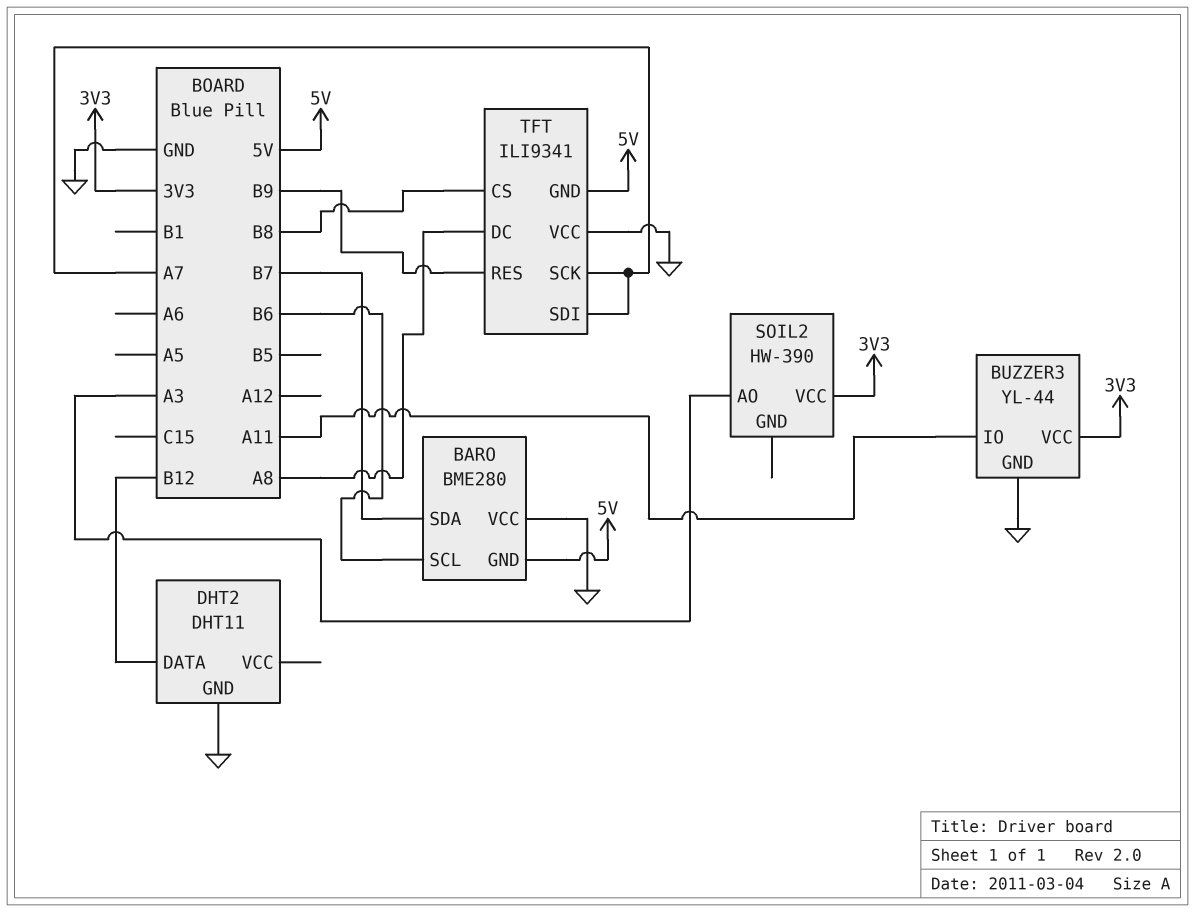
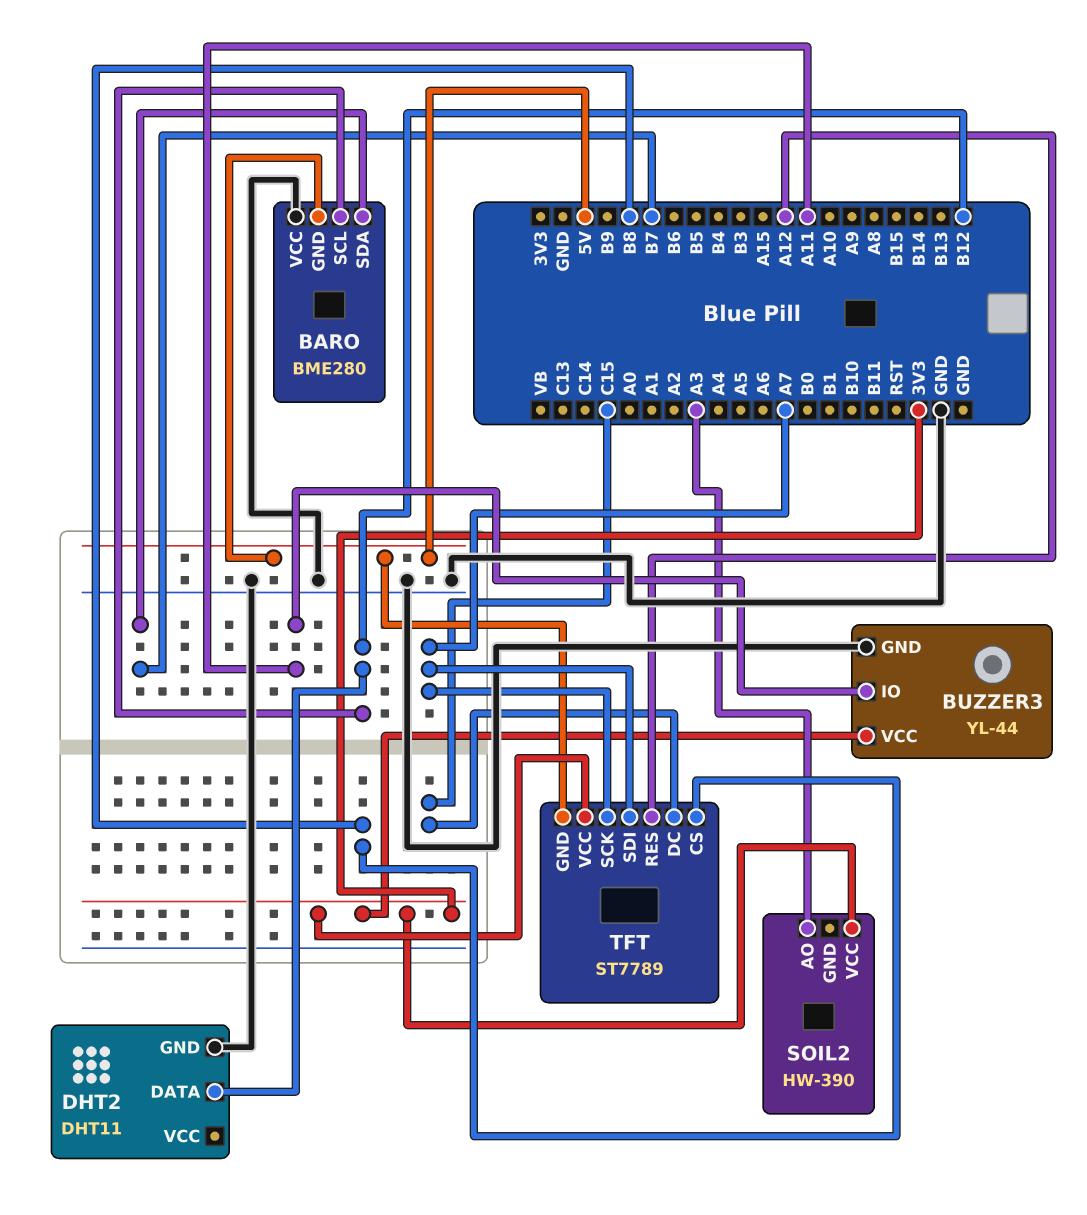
BARO pin SCL: B6 -> B12
TFT: ILI9341 -> ST7789
TFT pin DC: A8 -> C15
TFT pin RES: B9 -> A12
TFT pin VCC: GND -> 3V3

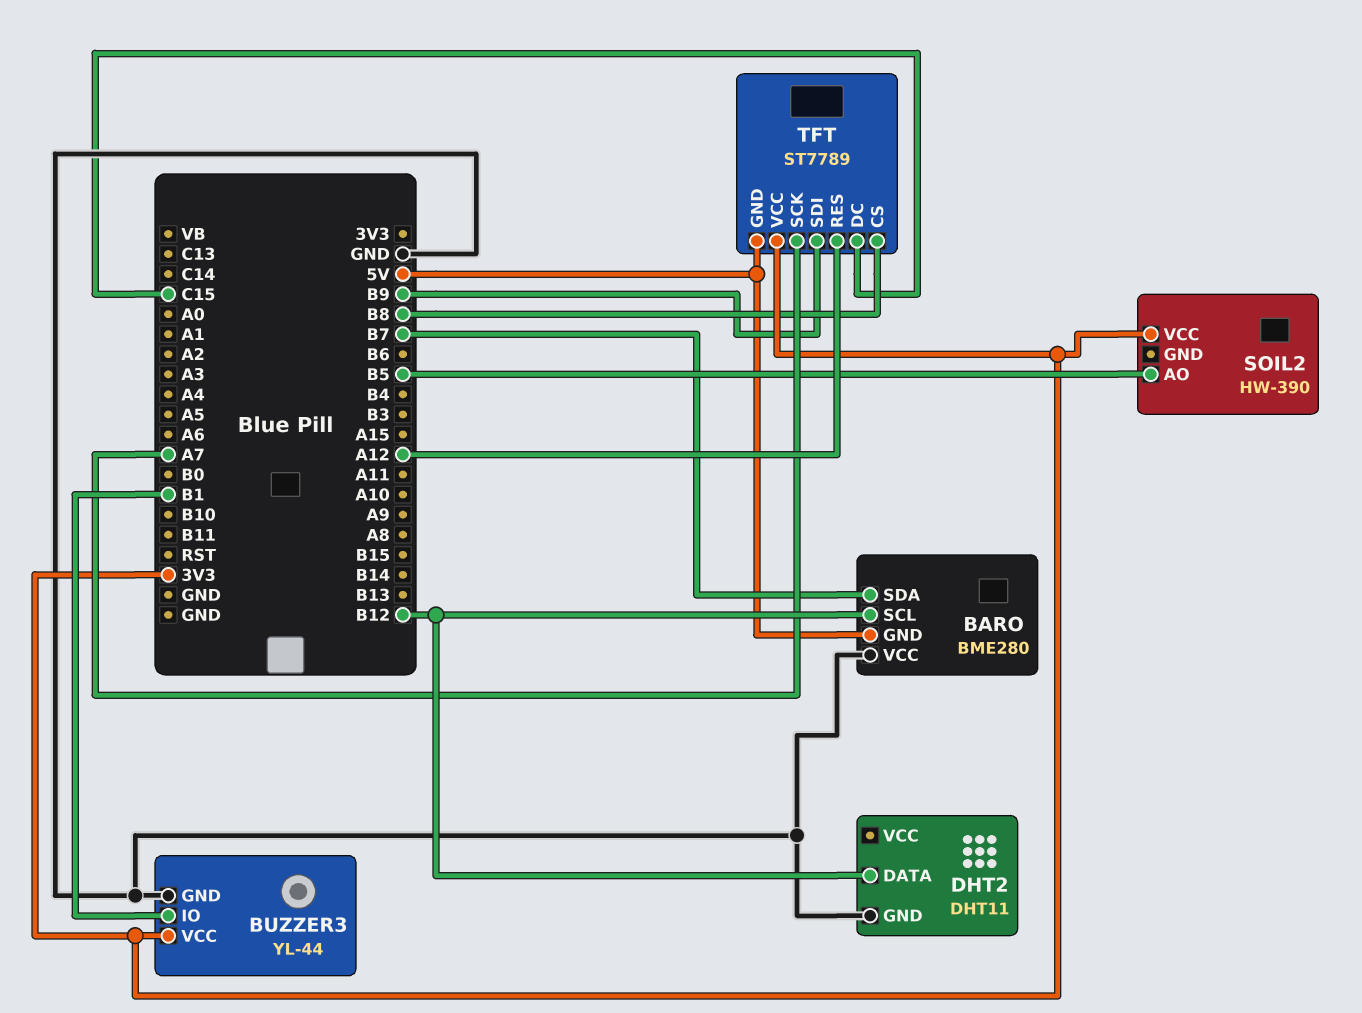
BUZZER3 pin IO: A11 -> B1
SOIL2 pin AO: A3 -> B5
TFT pin SDI: A7 -> B9

